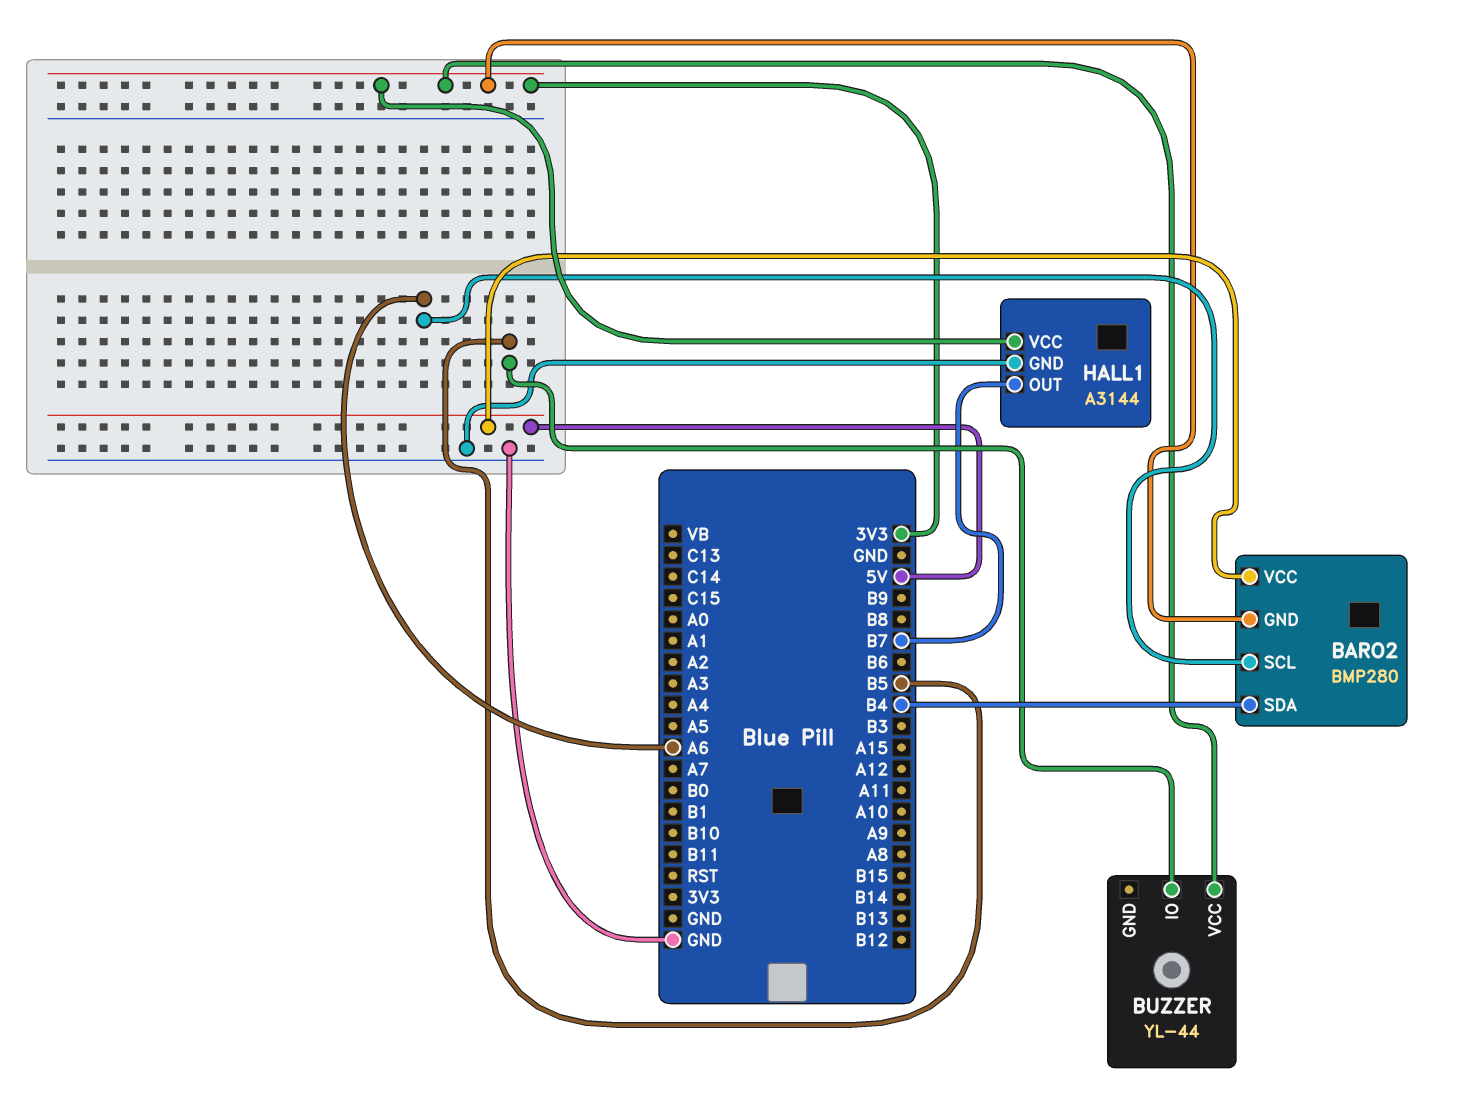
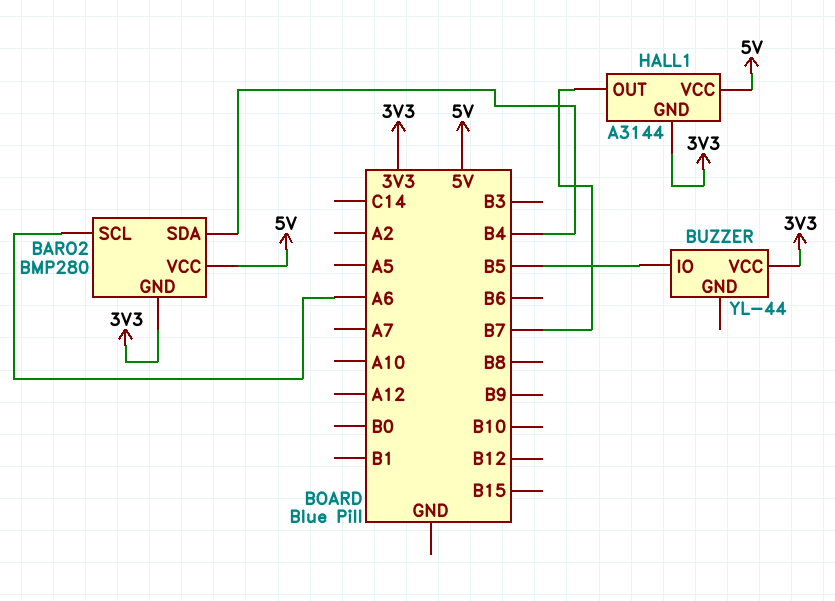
HALL1 pin GND: GND -> 3V3
HALL1 pin VCC: 3V3 -> 5V

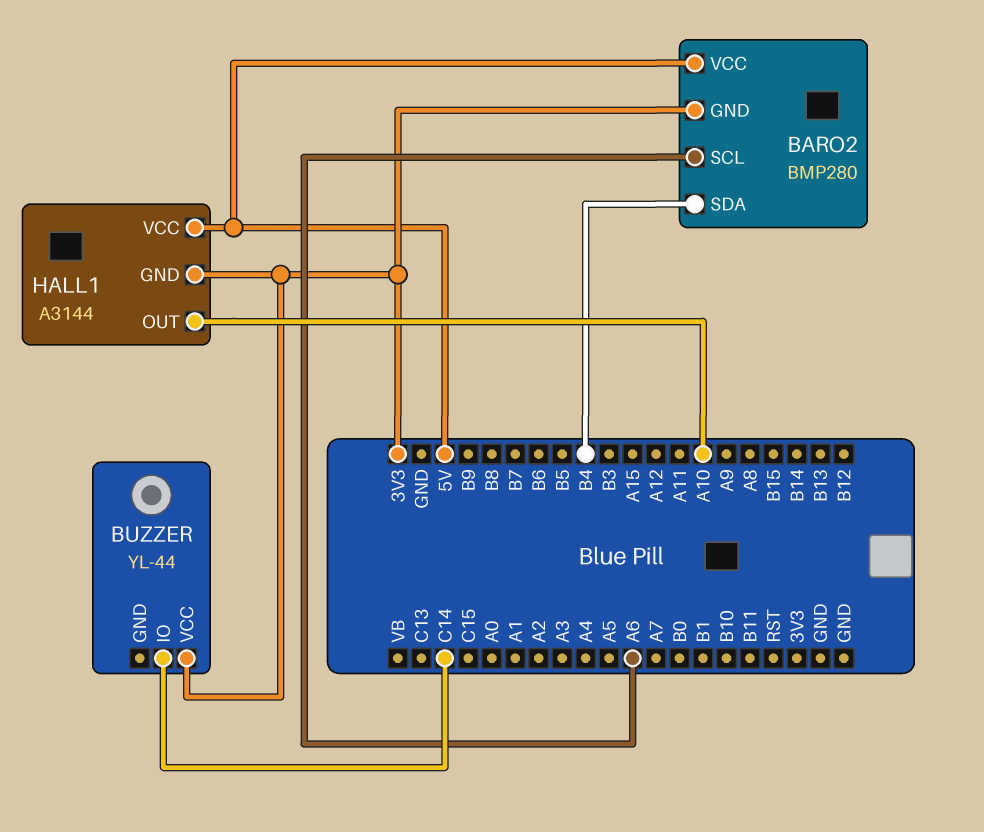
BUZZER pin IO: B5 -> C14
HALL1 pin OUT: B7 -> A10

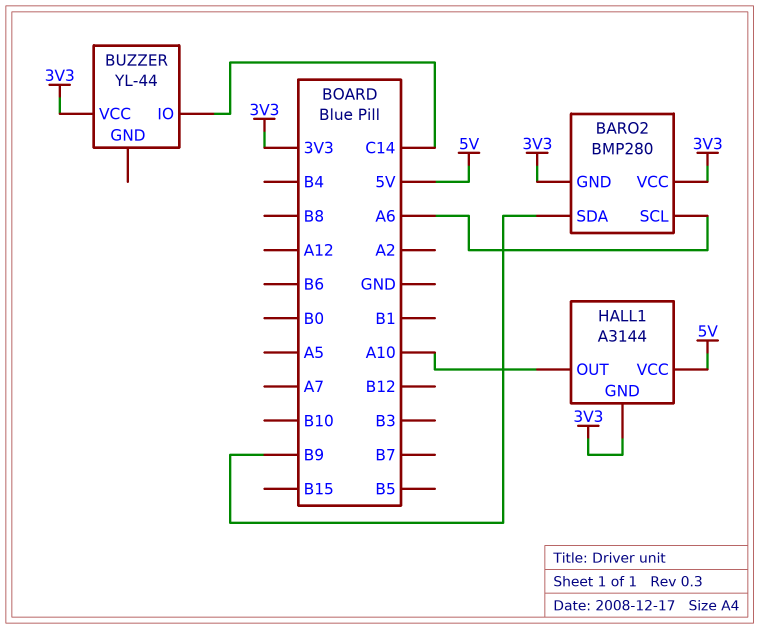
BARO2 pin SDA: B4 -> B9
BARO2 pin VCC: 5V -> 3V3

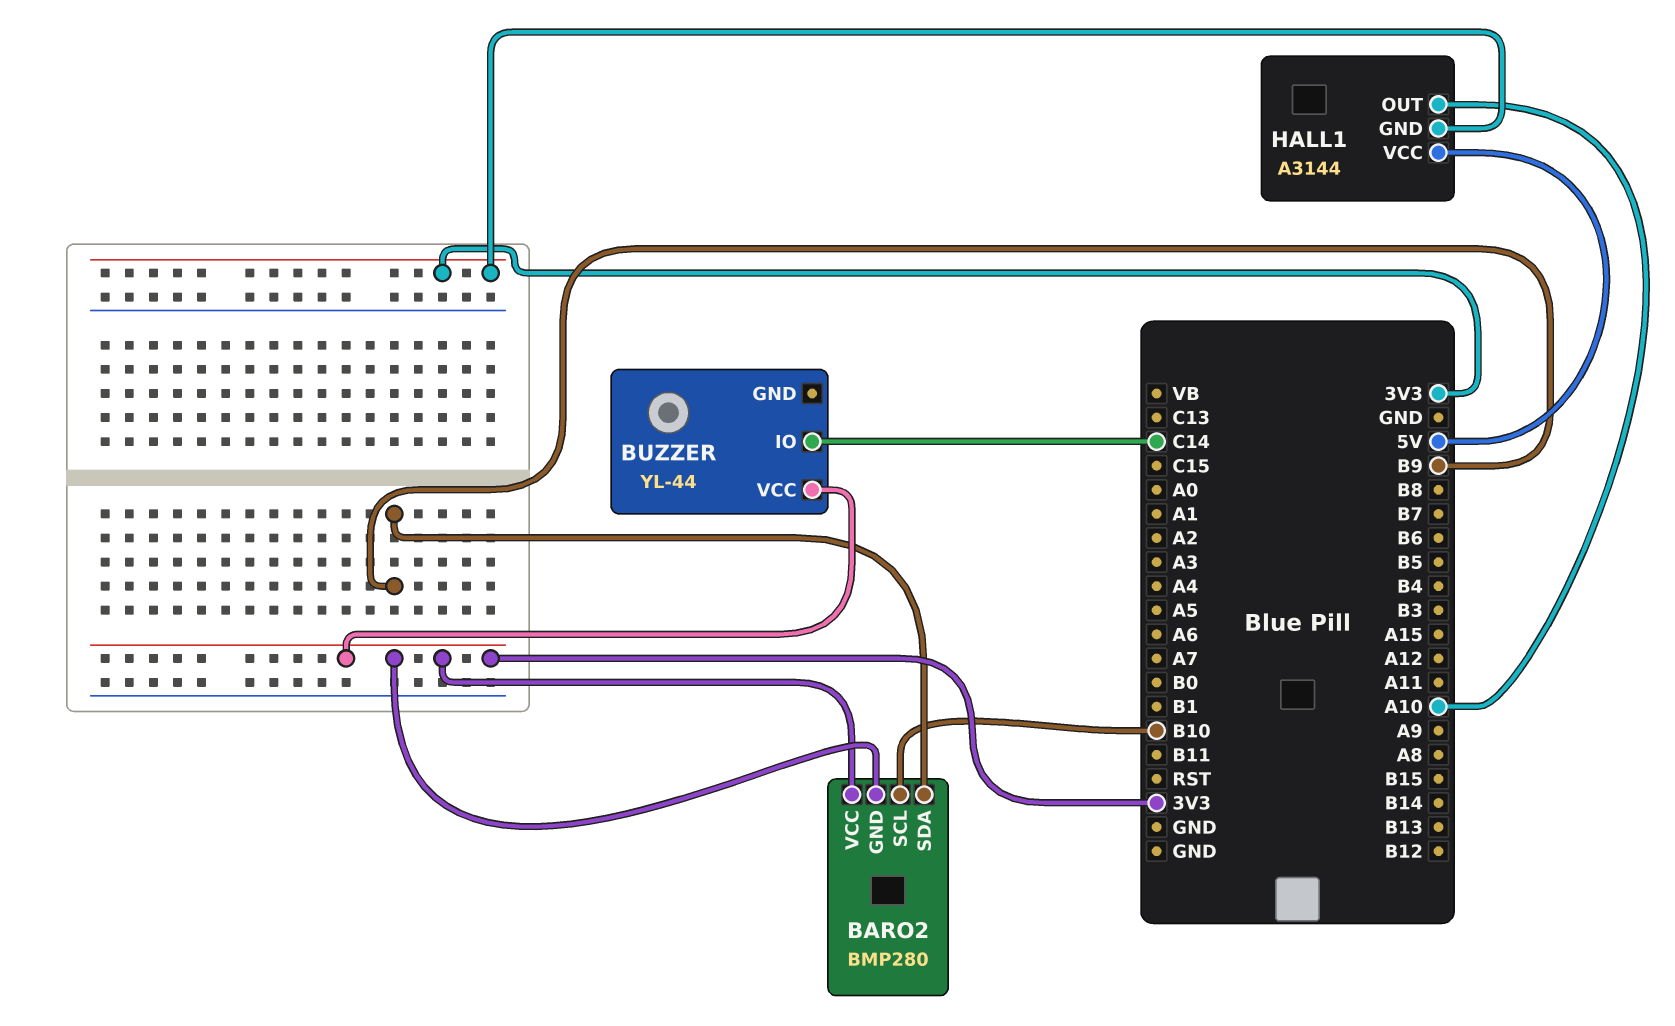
BARO2 pin SCL: A6 -> B10

